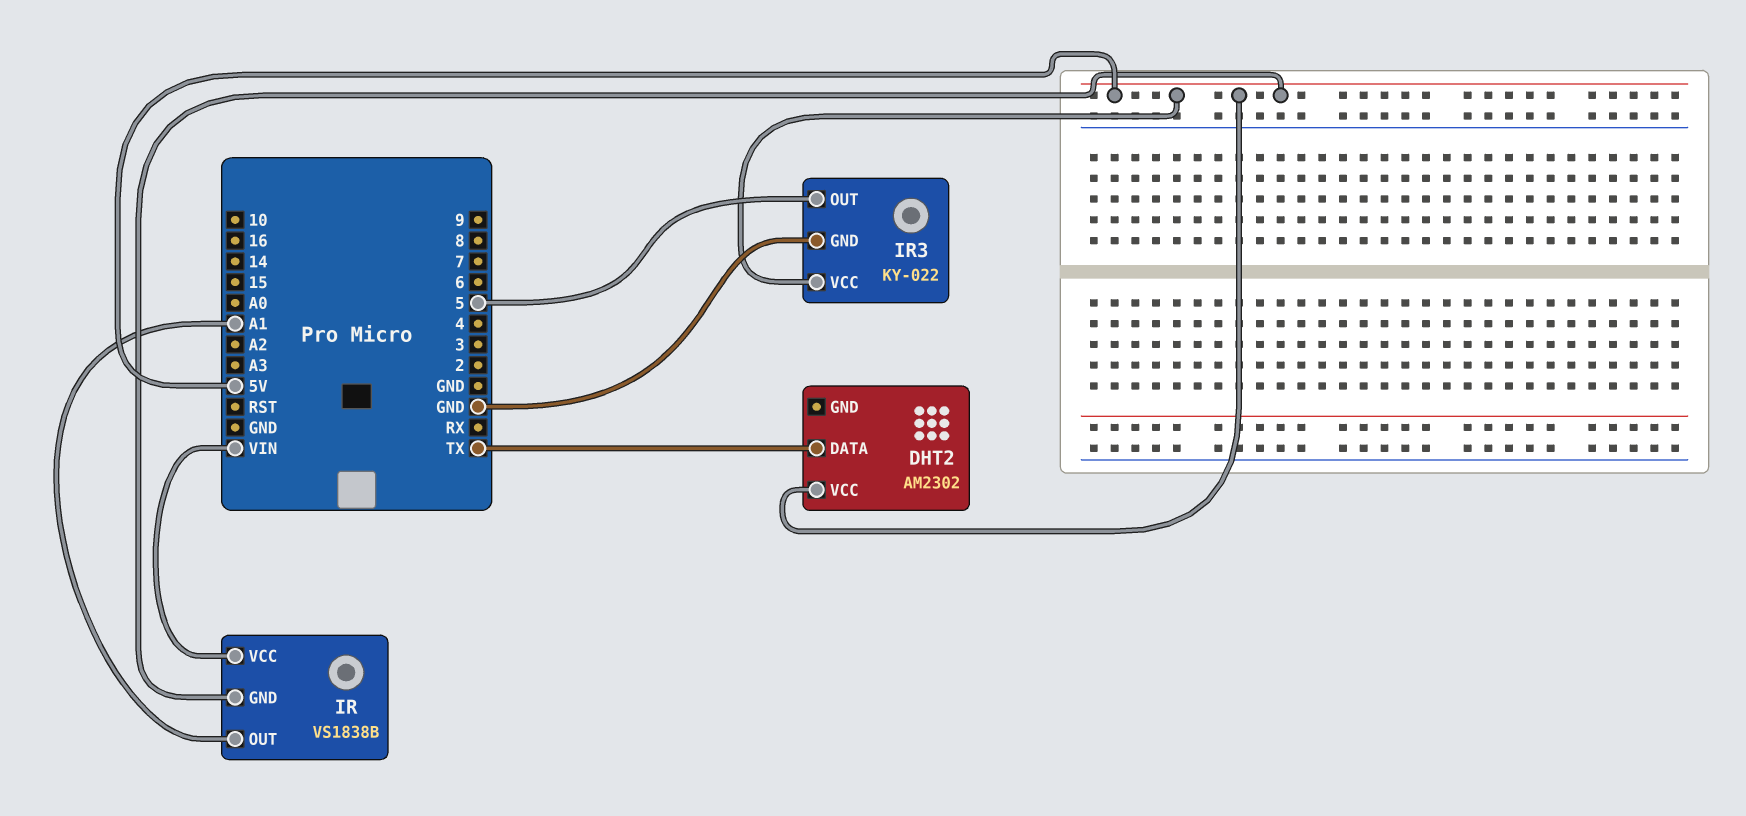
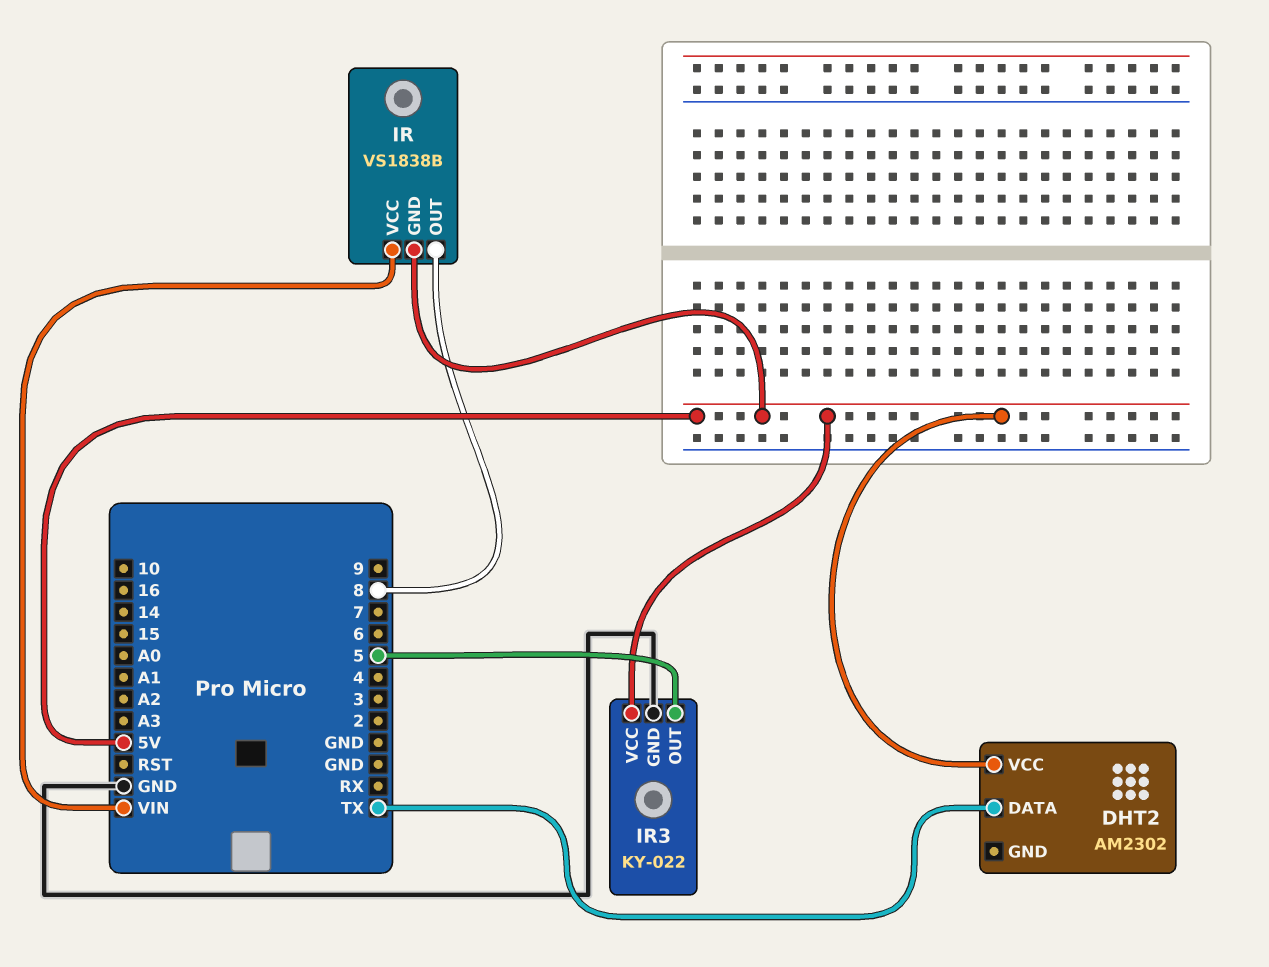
IR pin OUT: A1 -> 8

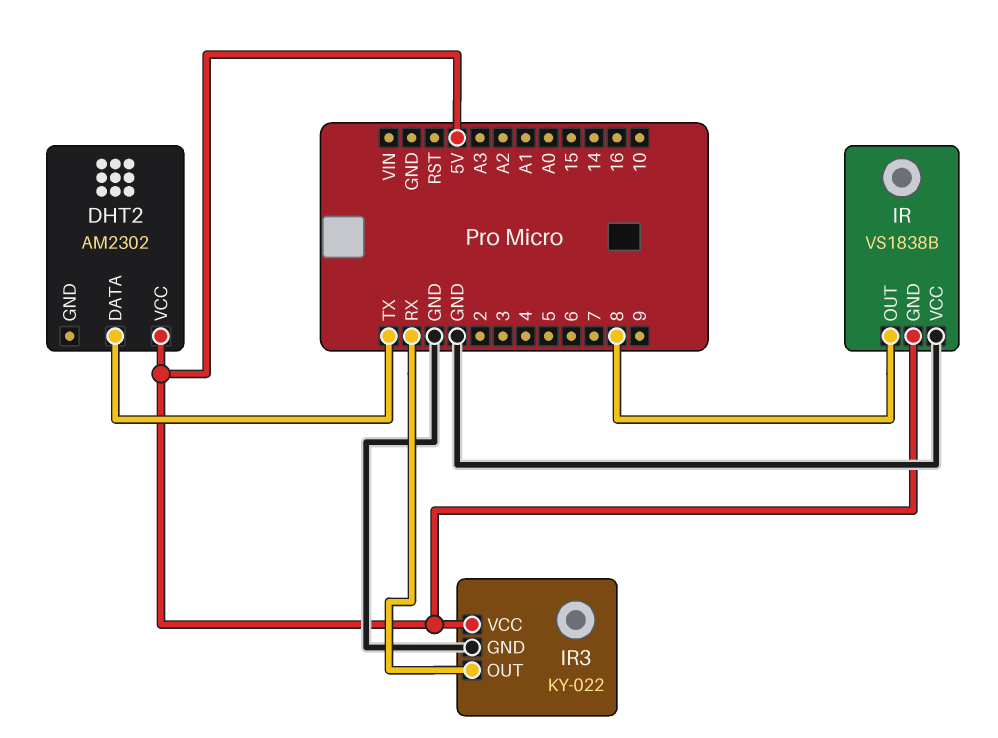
IR pin VCC: VIN -> GND
IR3 pin OUT: 5 -> RX

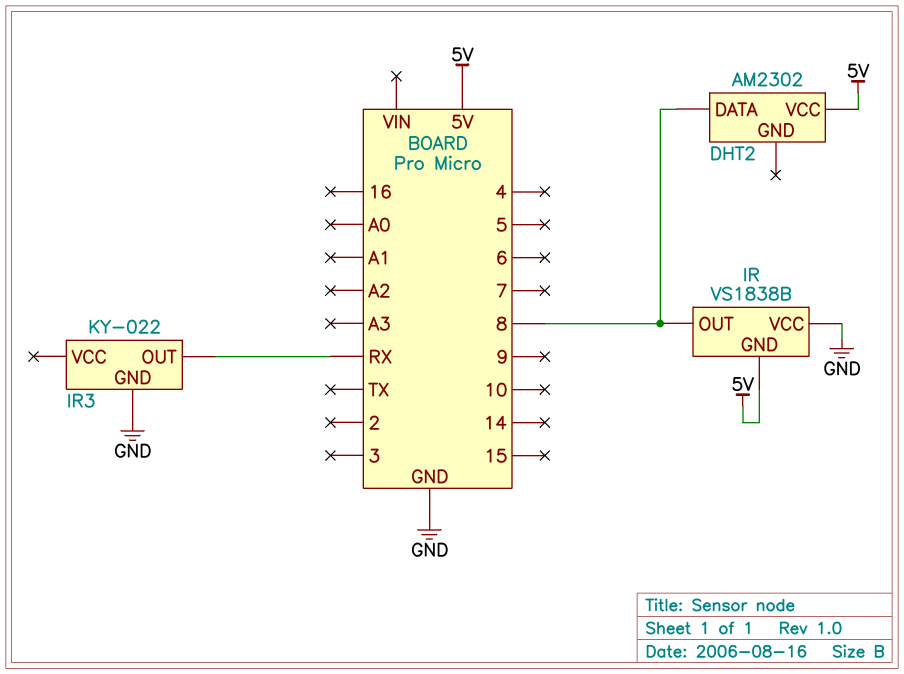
DHT2 pin DATA: TX -> 8
IR3 pin VCC: 5V -> none

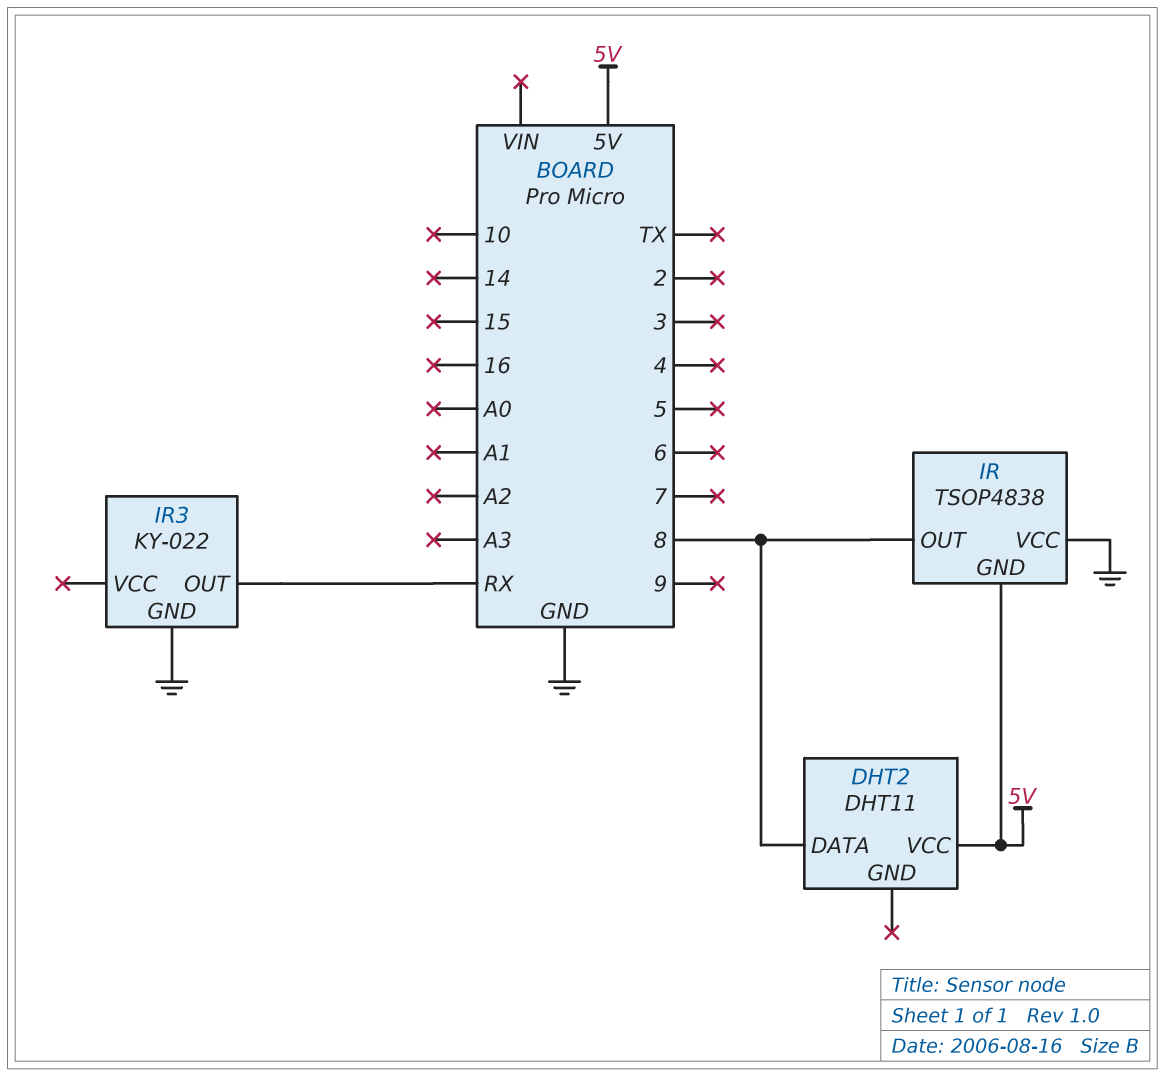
DHT2: AM2302 -> DHT11
IR: VS1838B -> TSOP4838

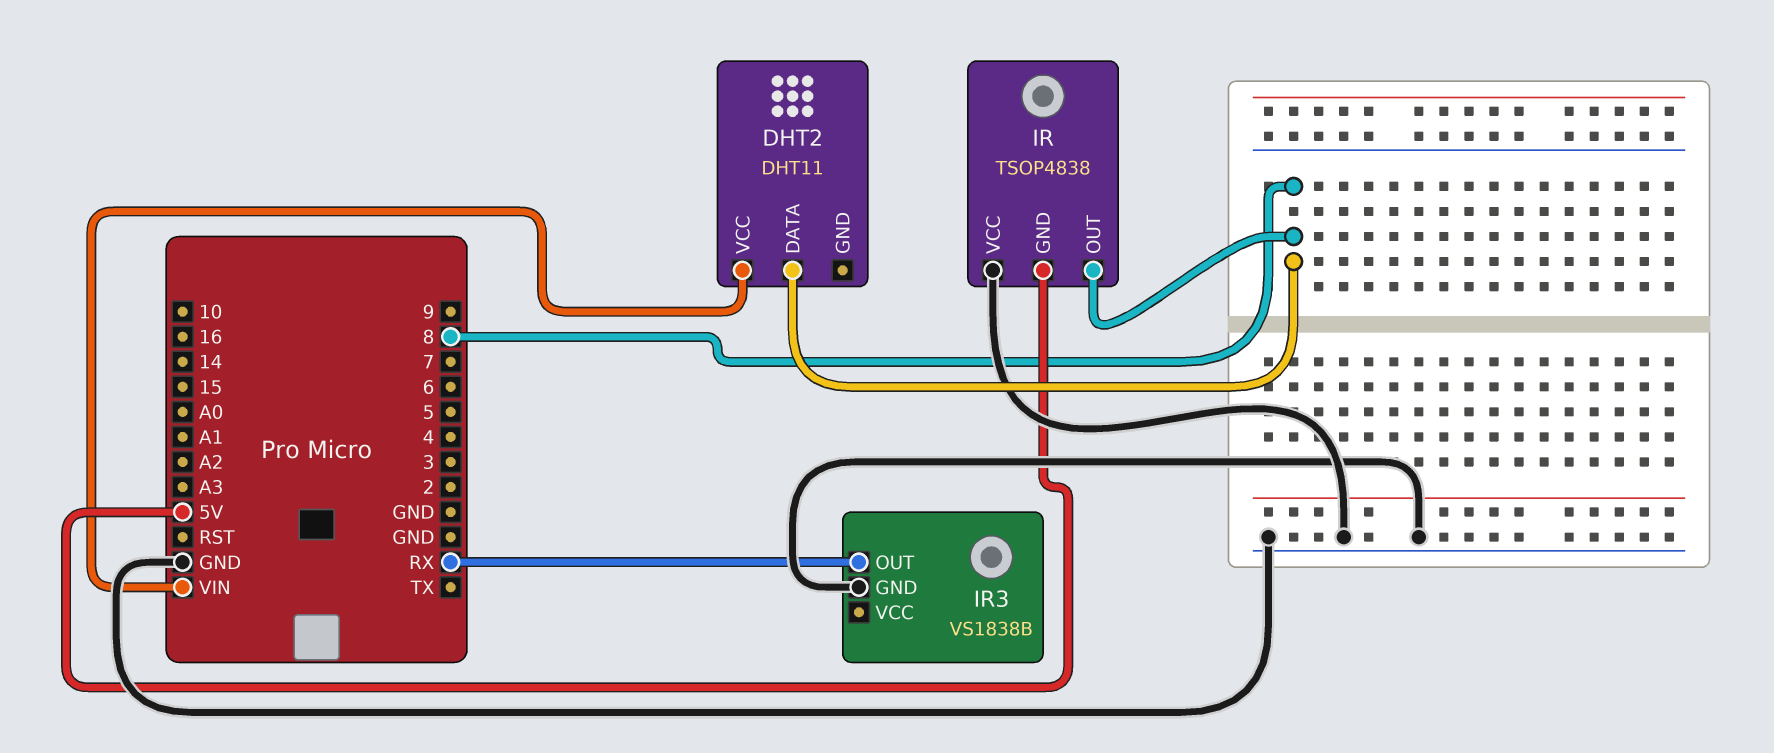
DHT2 pin VCC: 5V -> VIN
IR3: KY-022 -> VS1838B

